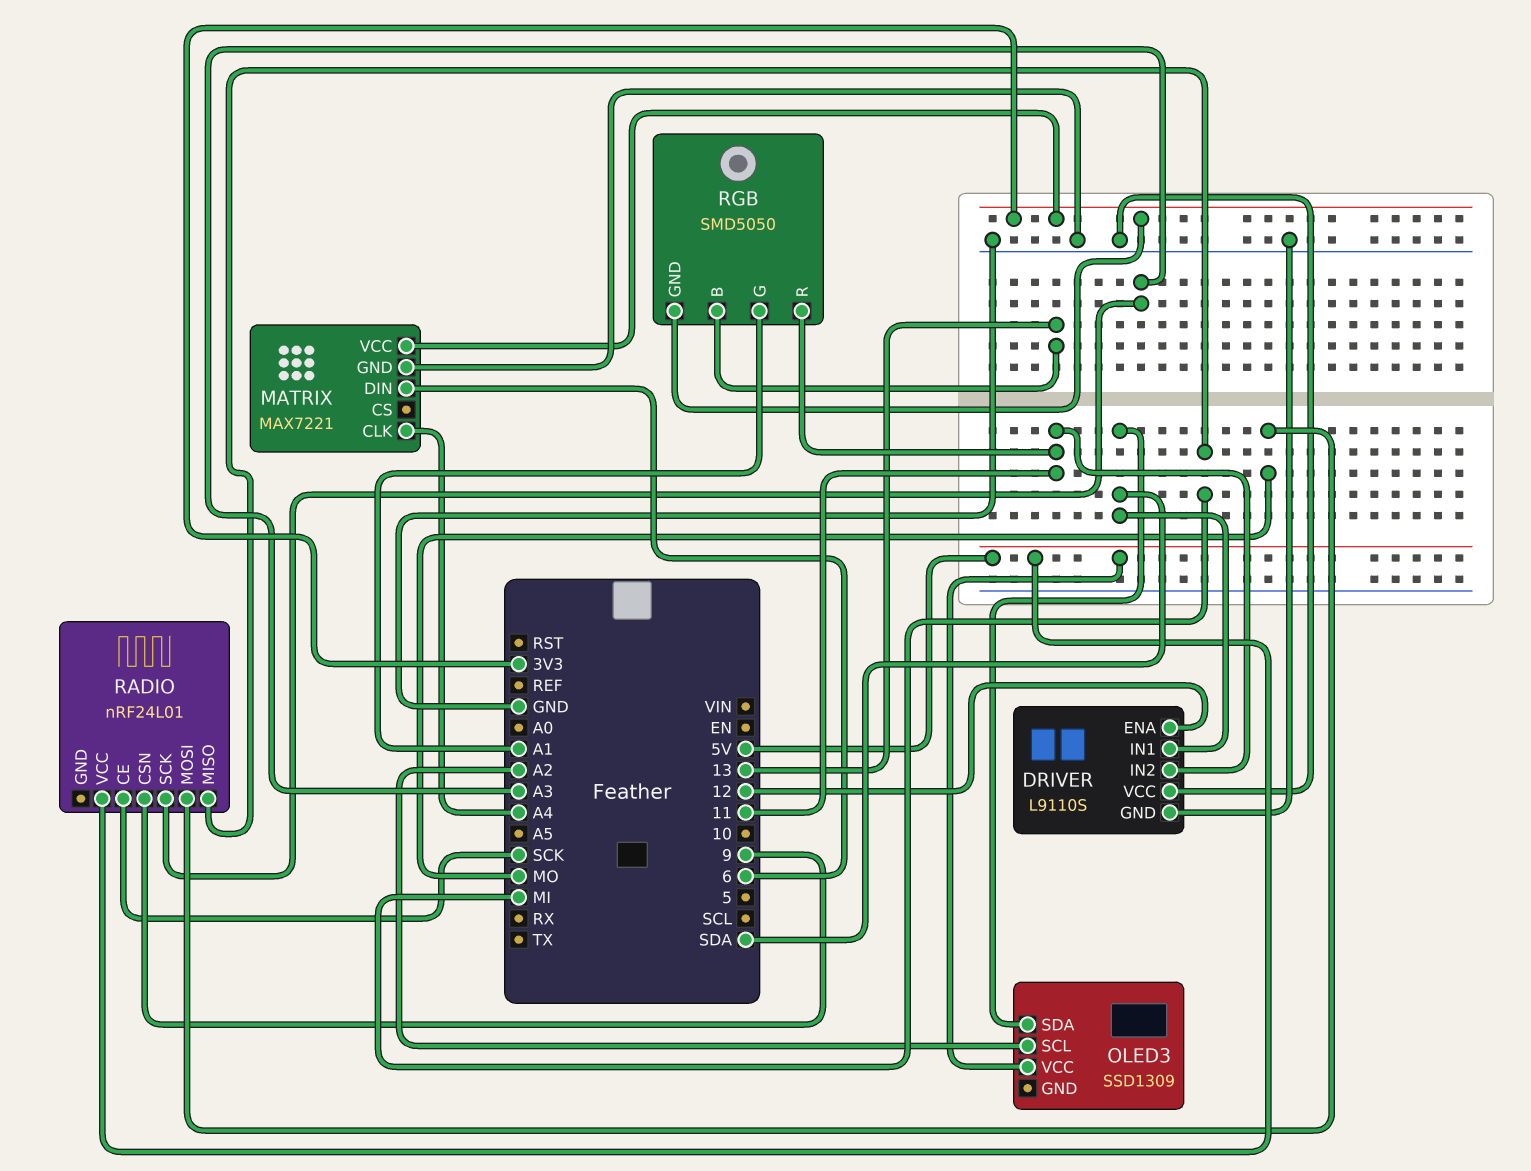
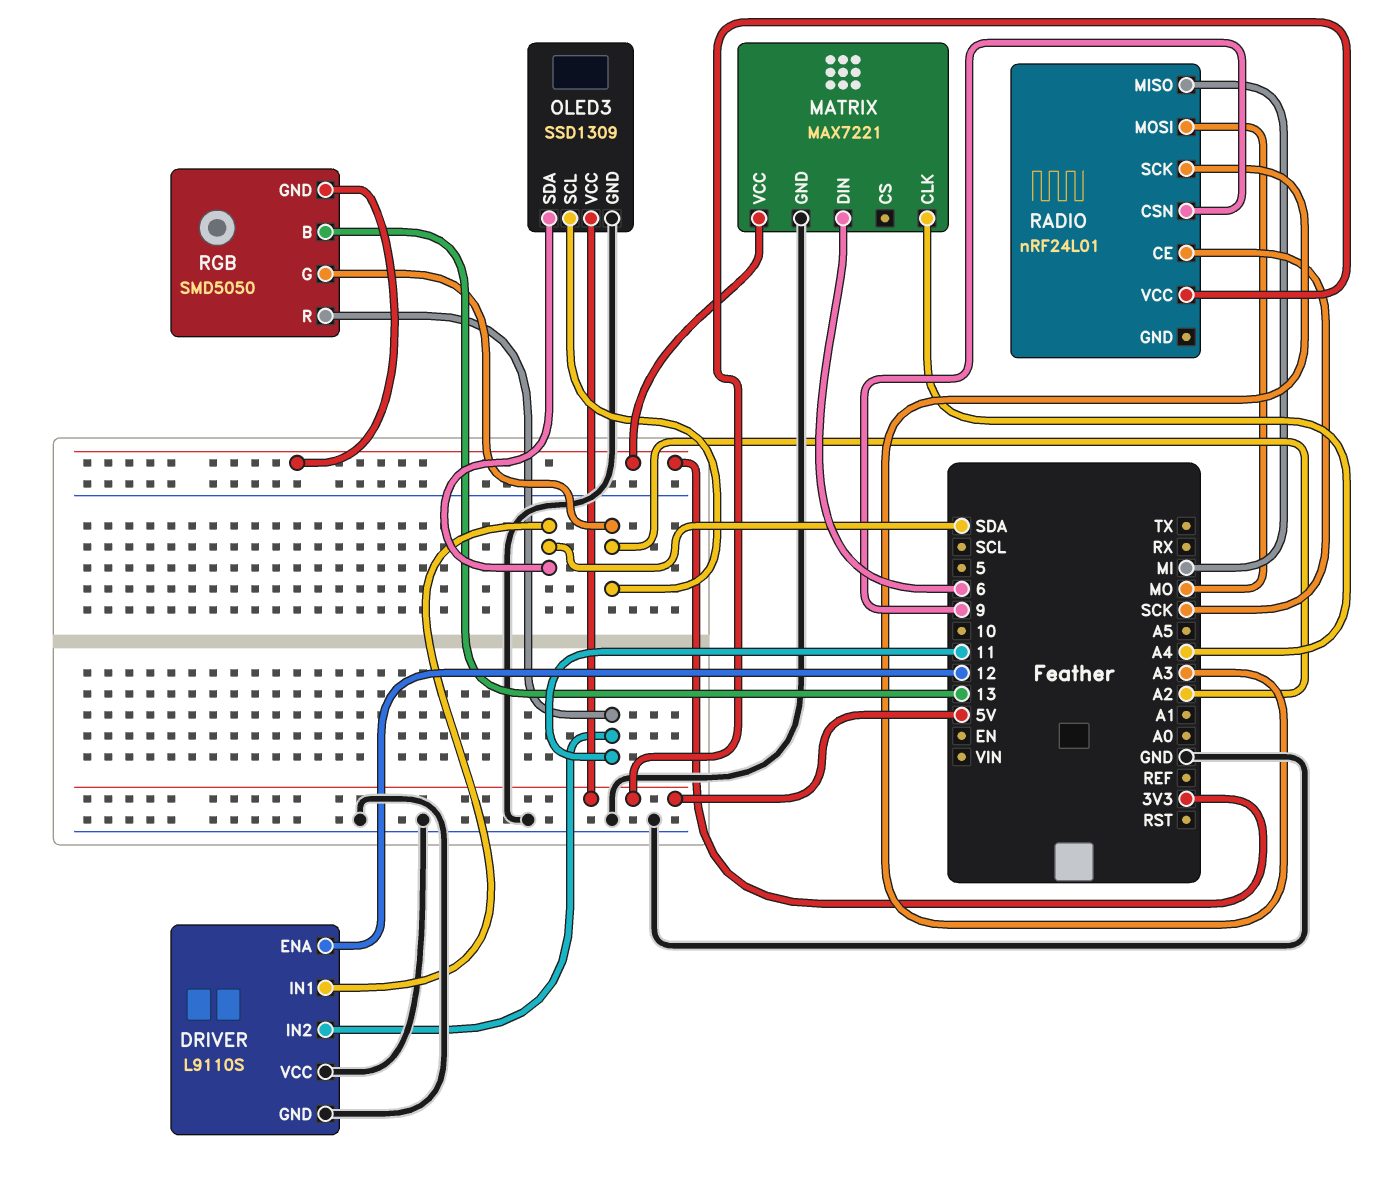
OLED3 pin GND: none -> GND
RGB pin G: A1 -> A2

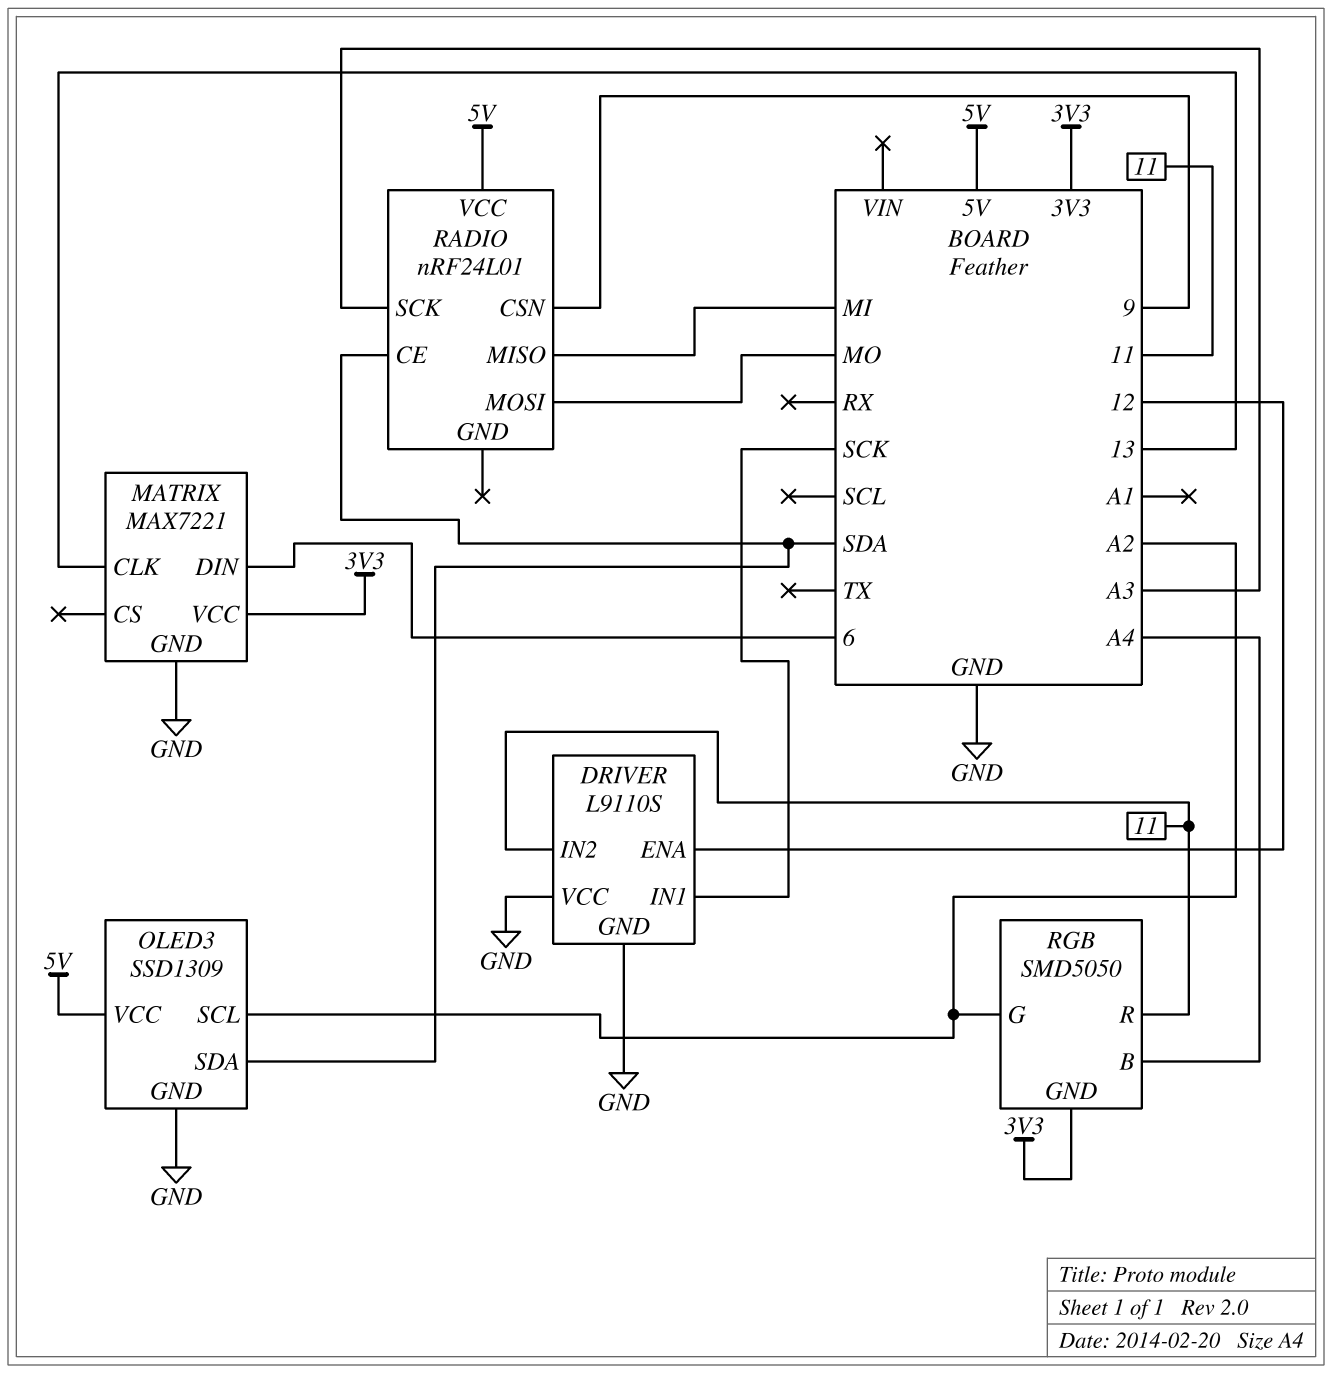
DRIVER pin IN1: SDA -> SCK
MATRIX pin CLK: A4 -> 13
RADIO pin CE: SCK -> SDA
RGB pin B: 13 -> A4

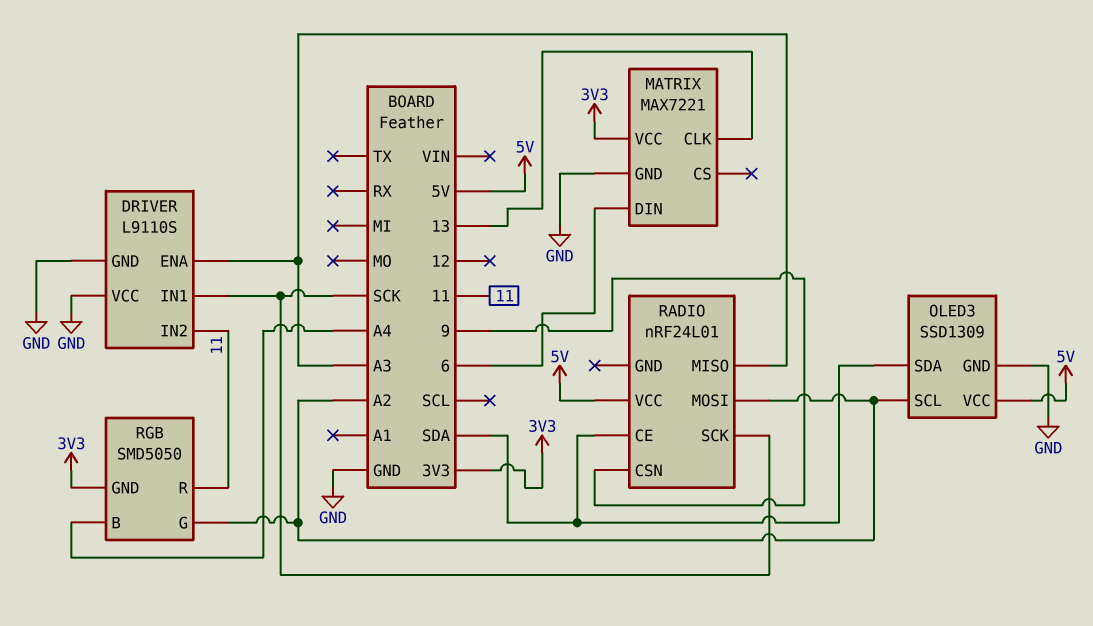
DRIVER pin ENA: 12 -> A3
RADIO pin MISO: MI -> A3
RADIO pin MOSI: MO -> A2
RADIO pin SCK: A3 -> SCK

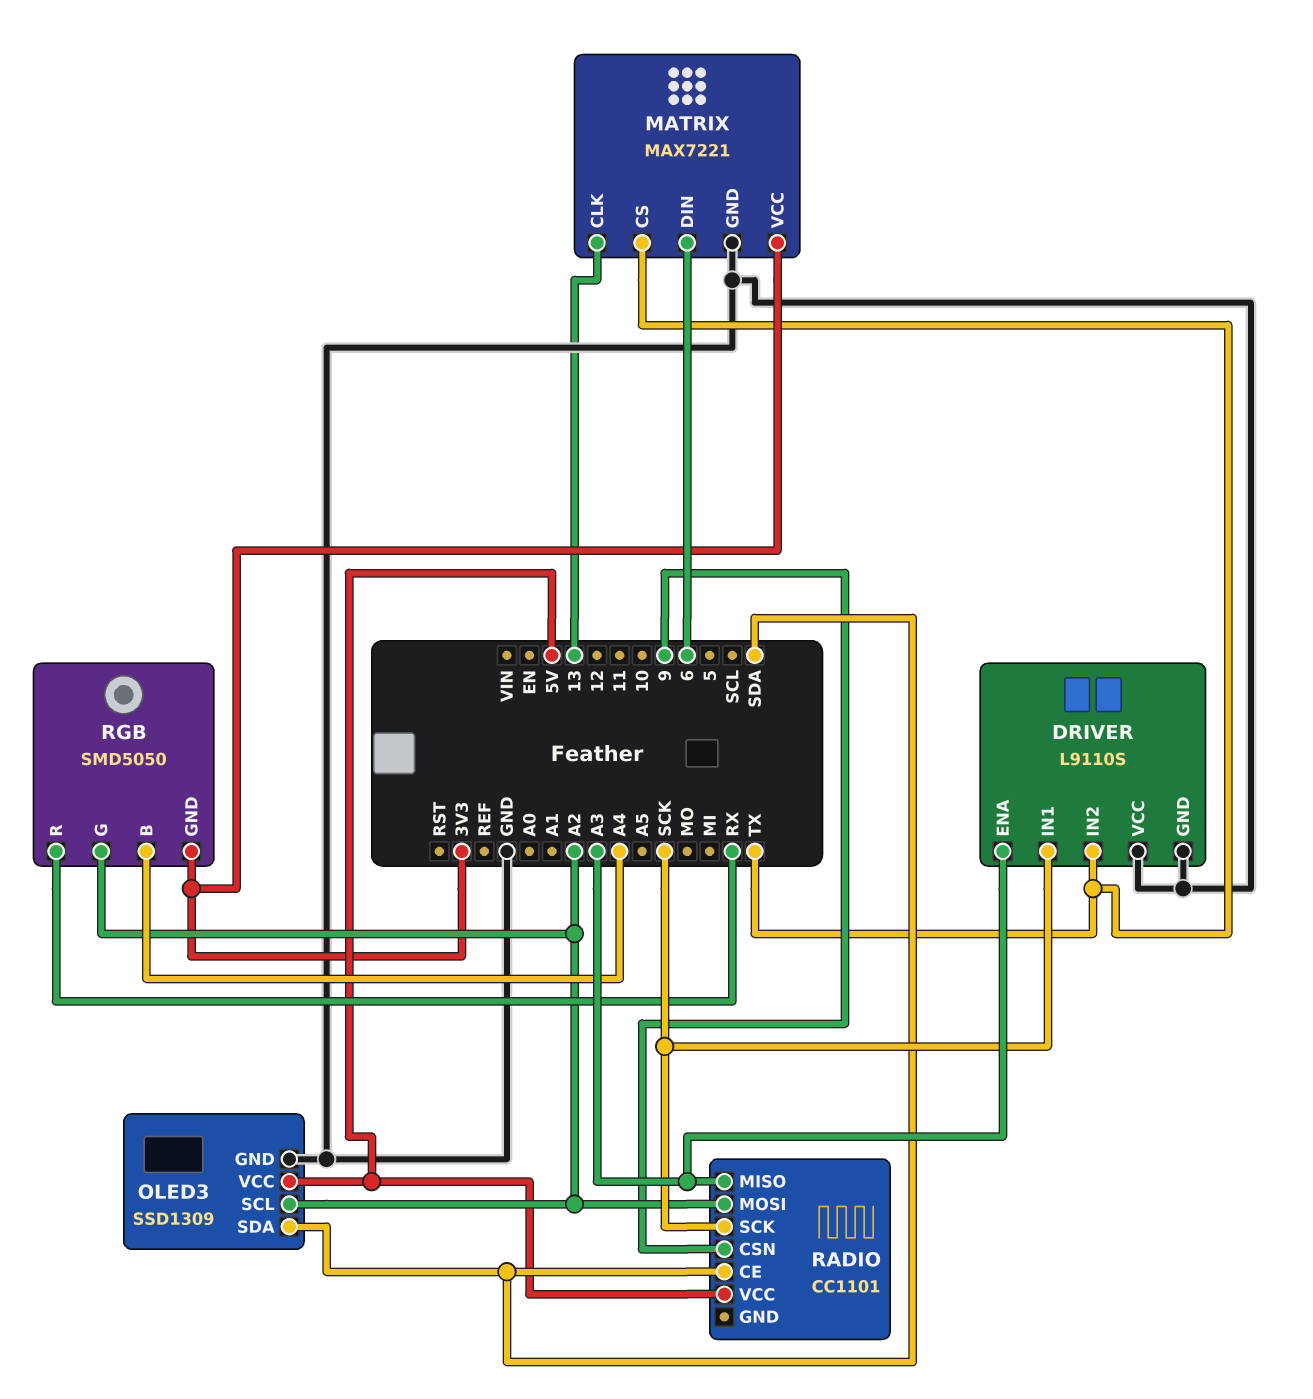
DRIVER pin IN2: 11 -> TX
MATRIX pin CS: none -> TX
RADIO: nRF24L01 -> CC1101
RGB pin R: 11 -> RX

